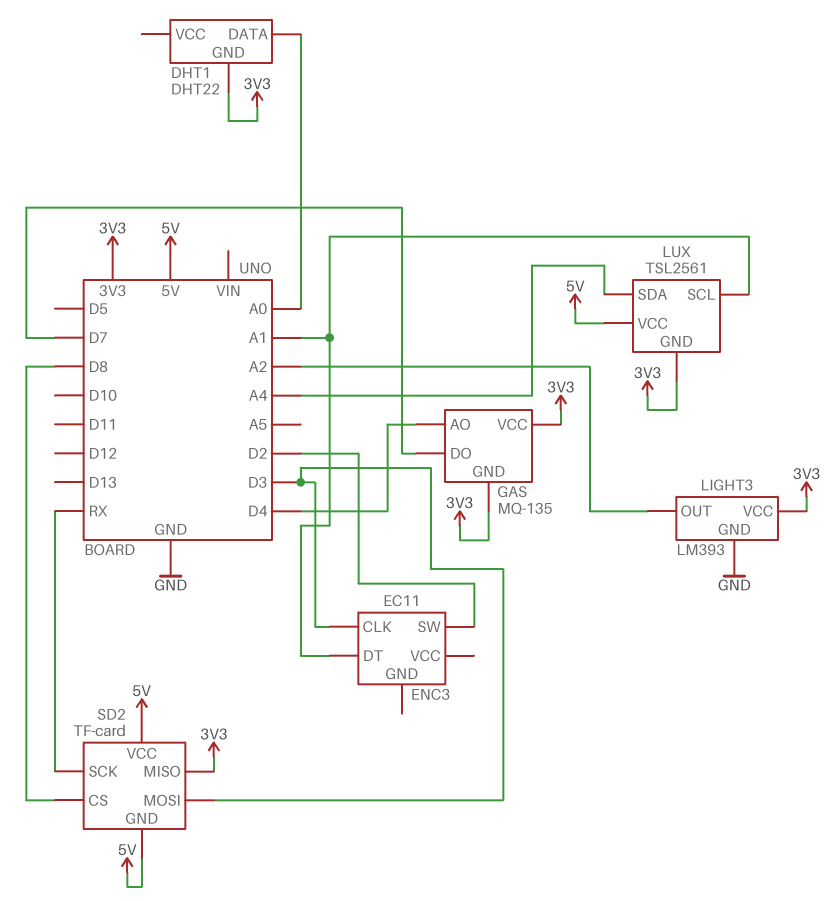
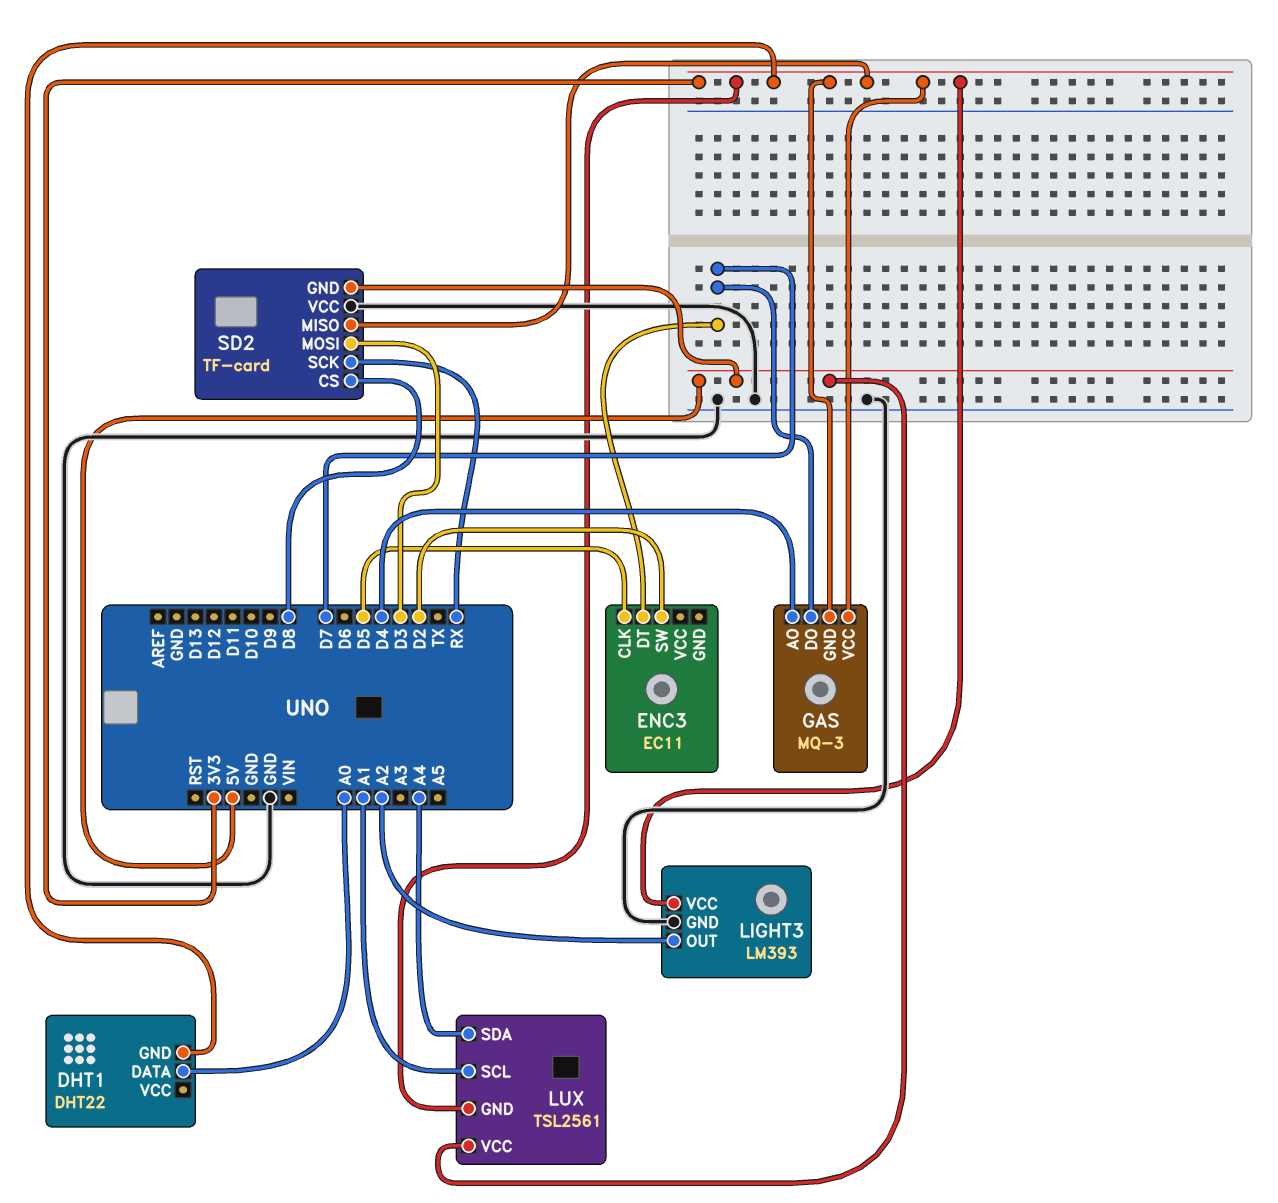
ENC3 pin CLK: D3 -> D5
ENC3 pin DT: A1 -> D7
GAS: MQ-135 -> MQ-3
SD2 pin VCC: 5V -> GND

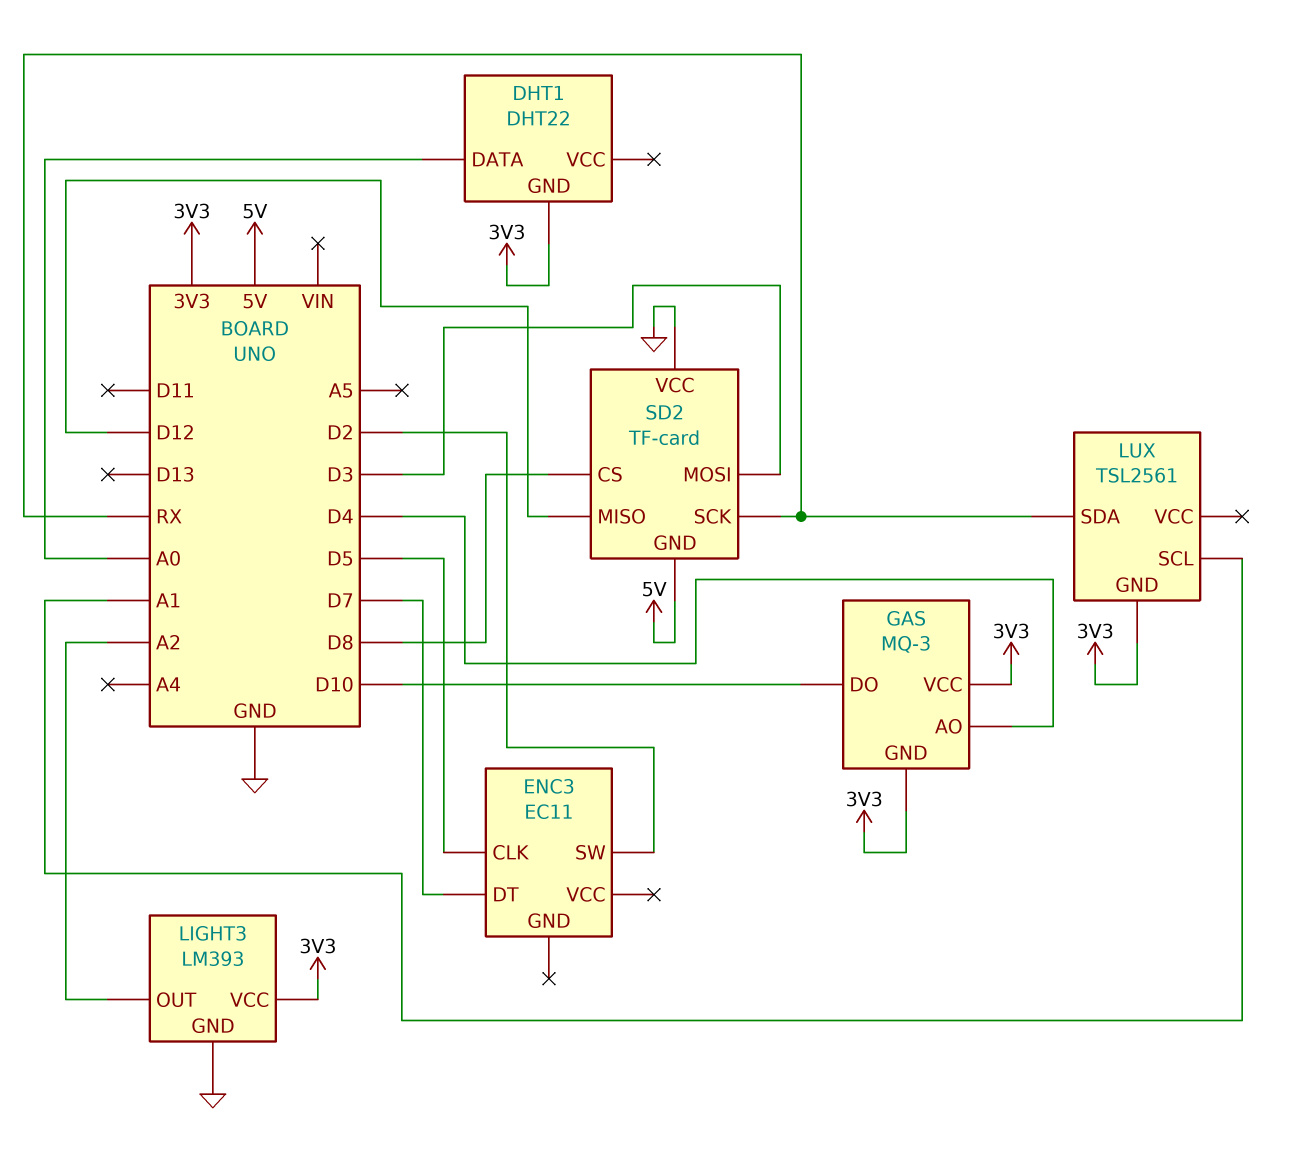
GAS pin DO: D7 -> D10
LUX pin SDA: A4 -> RX
LUX pin VCC: 5V -> none
SD2 pin MISO: 3V3 -> D12

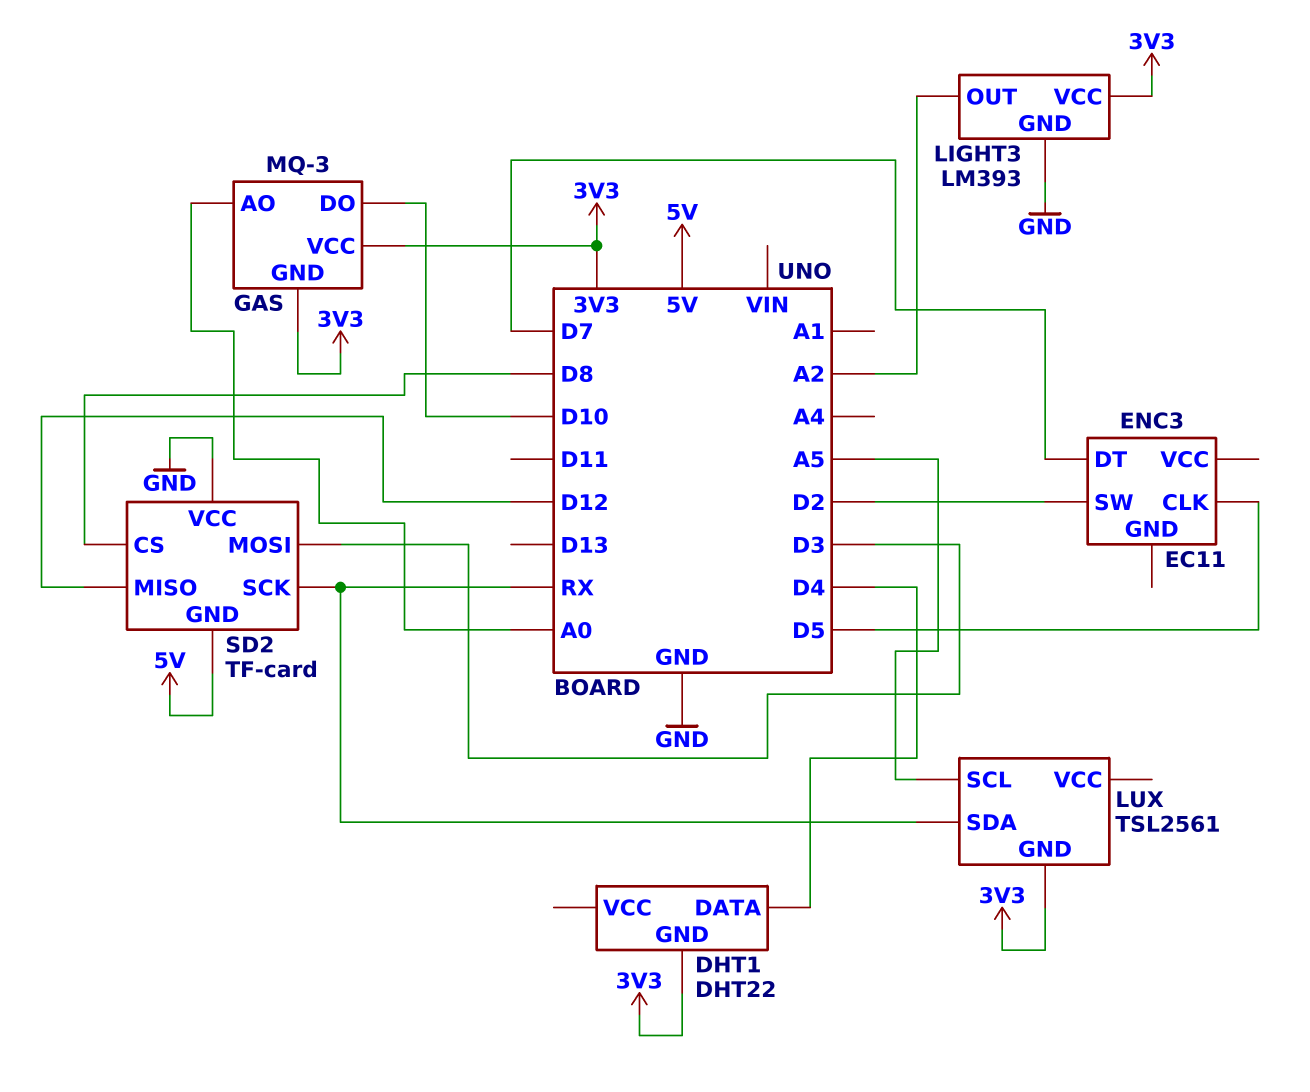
DHT1 pin DATA: A0 -> D4
GAS pin AO: D4 -> A0
LUX pin SCL: A1 -> A5

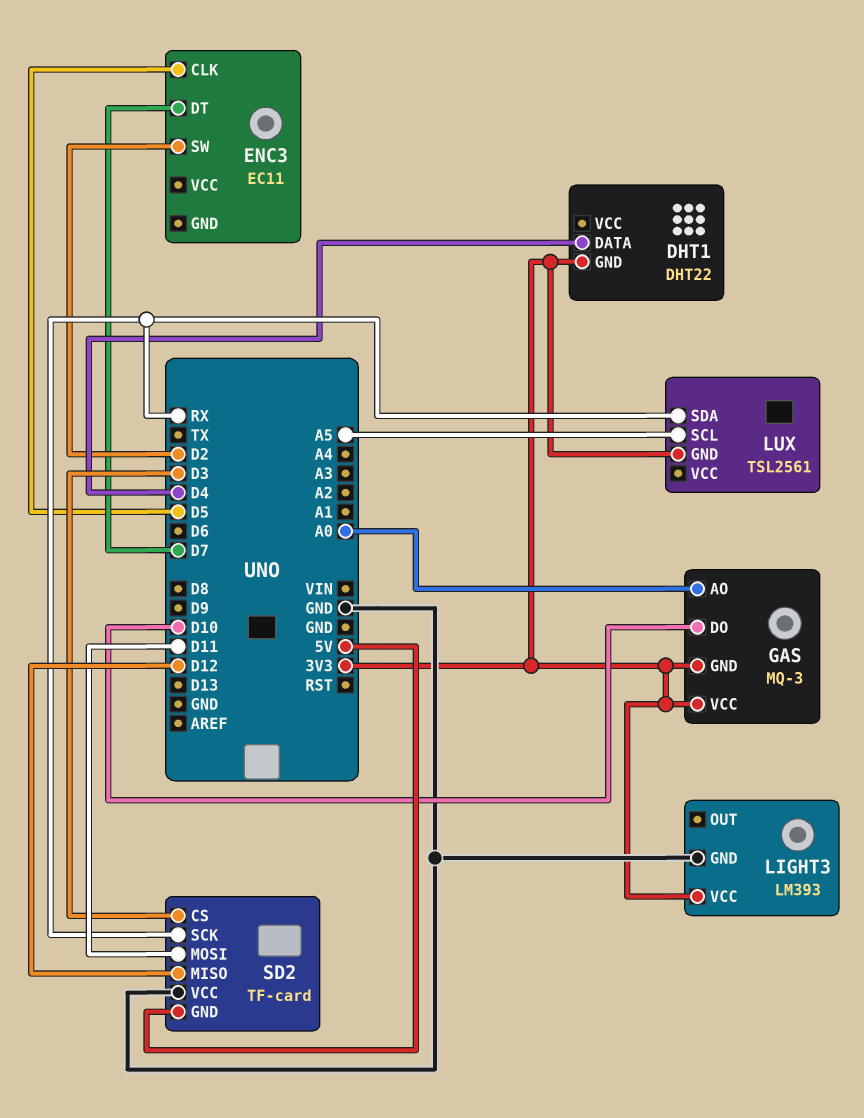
LIGHT3 pin OUT: A2 -> none
SD2 pin CS: D8 -> D3
SD2 pin MOSI: D3 -> D11

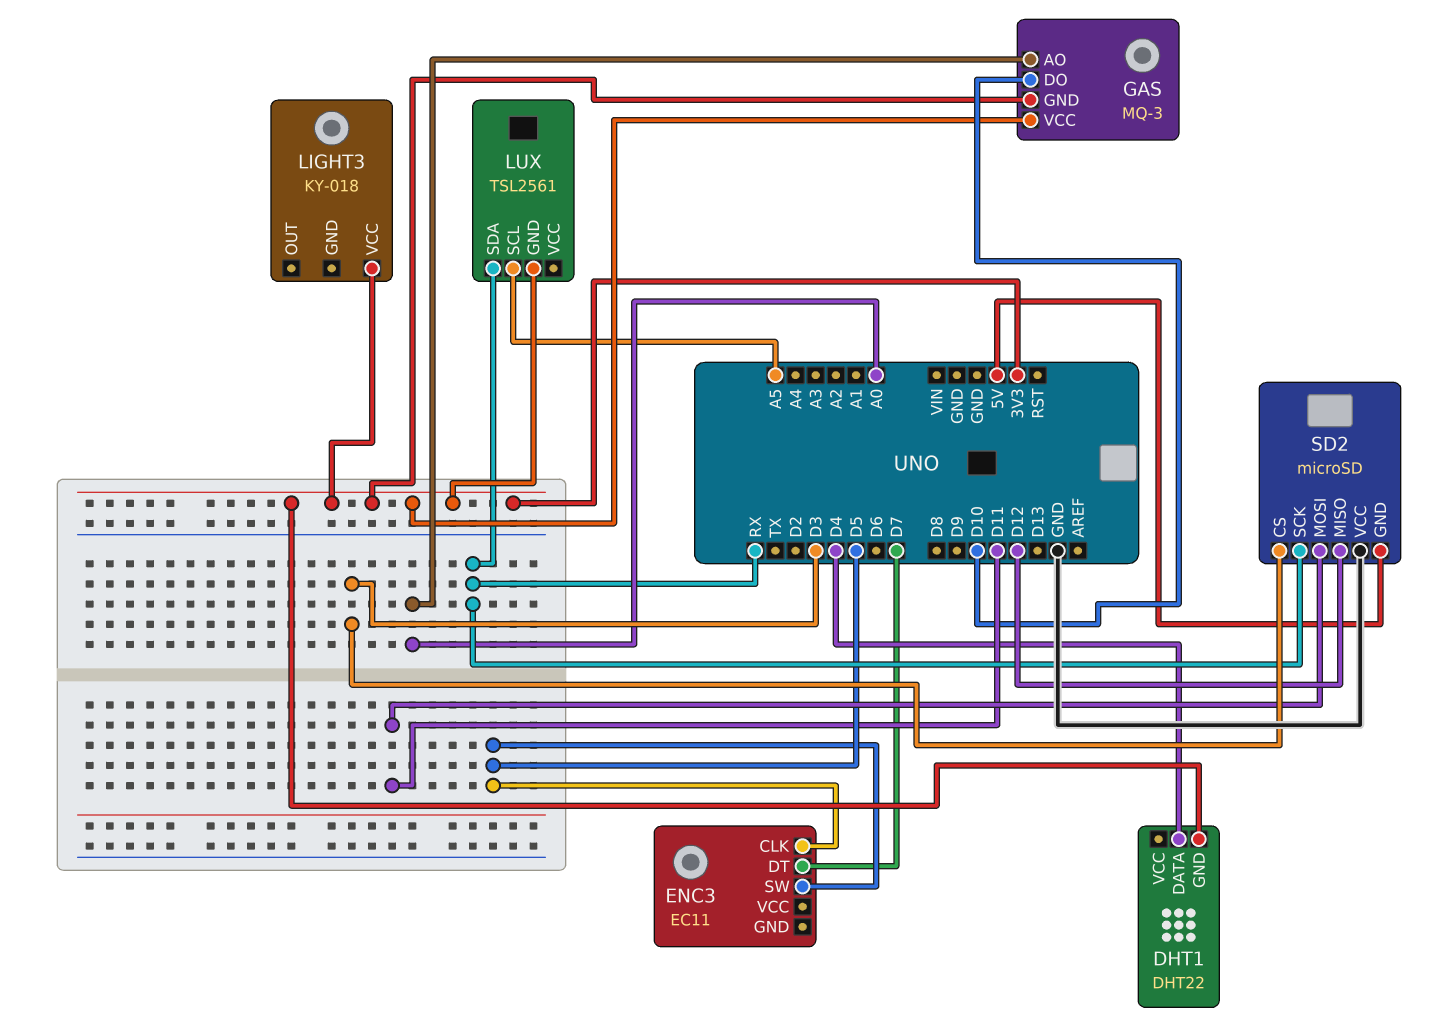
ENC3 pin SW: D2 -> D5
LIGHT3: LM393 -> KY-018
LIGHT3 pin GND: GND -> none
SD2: TF-card -> microSD

